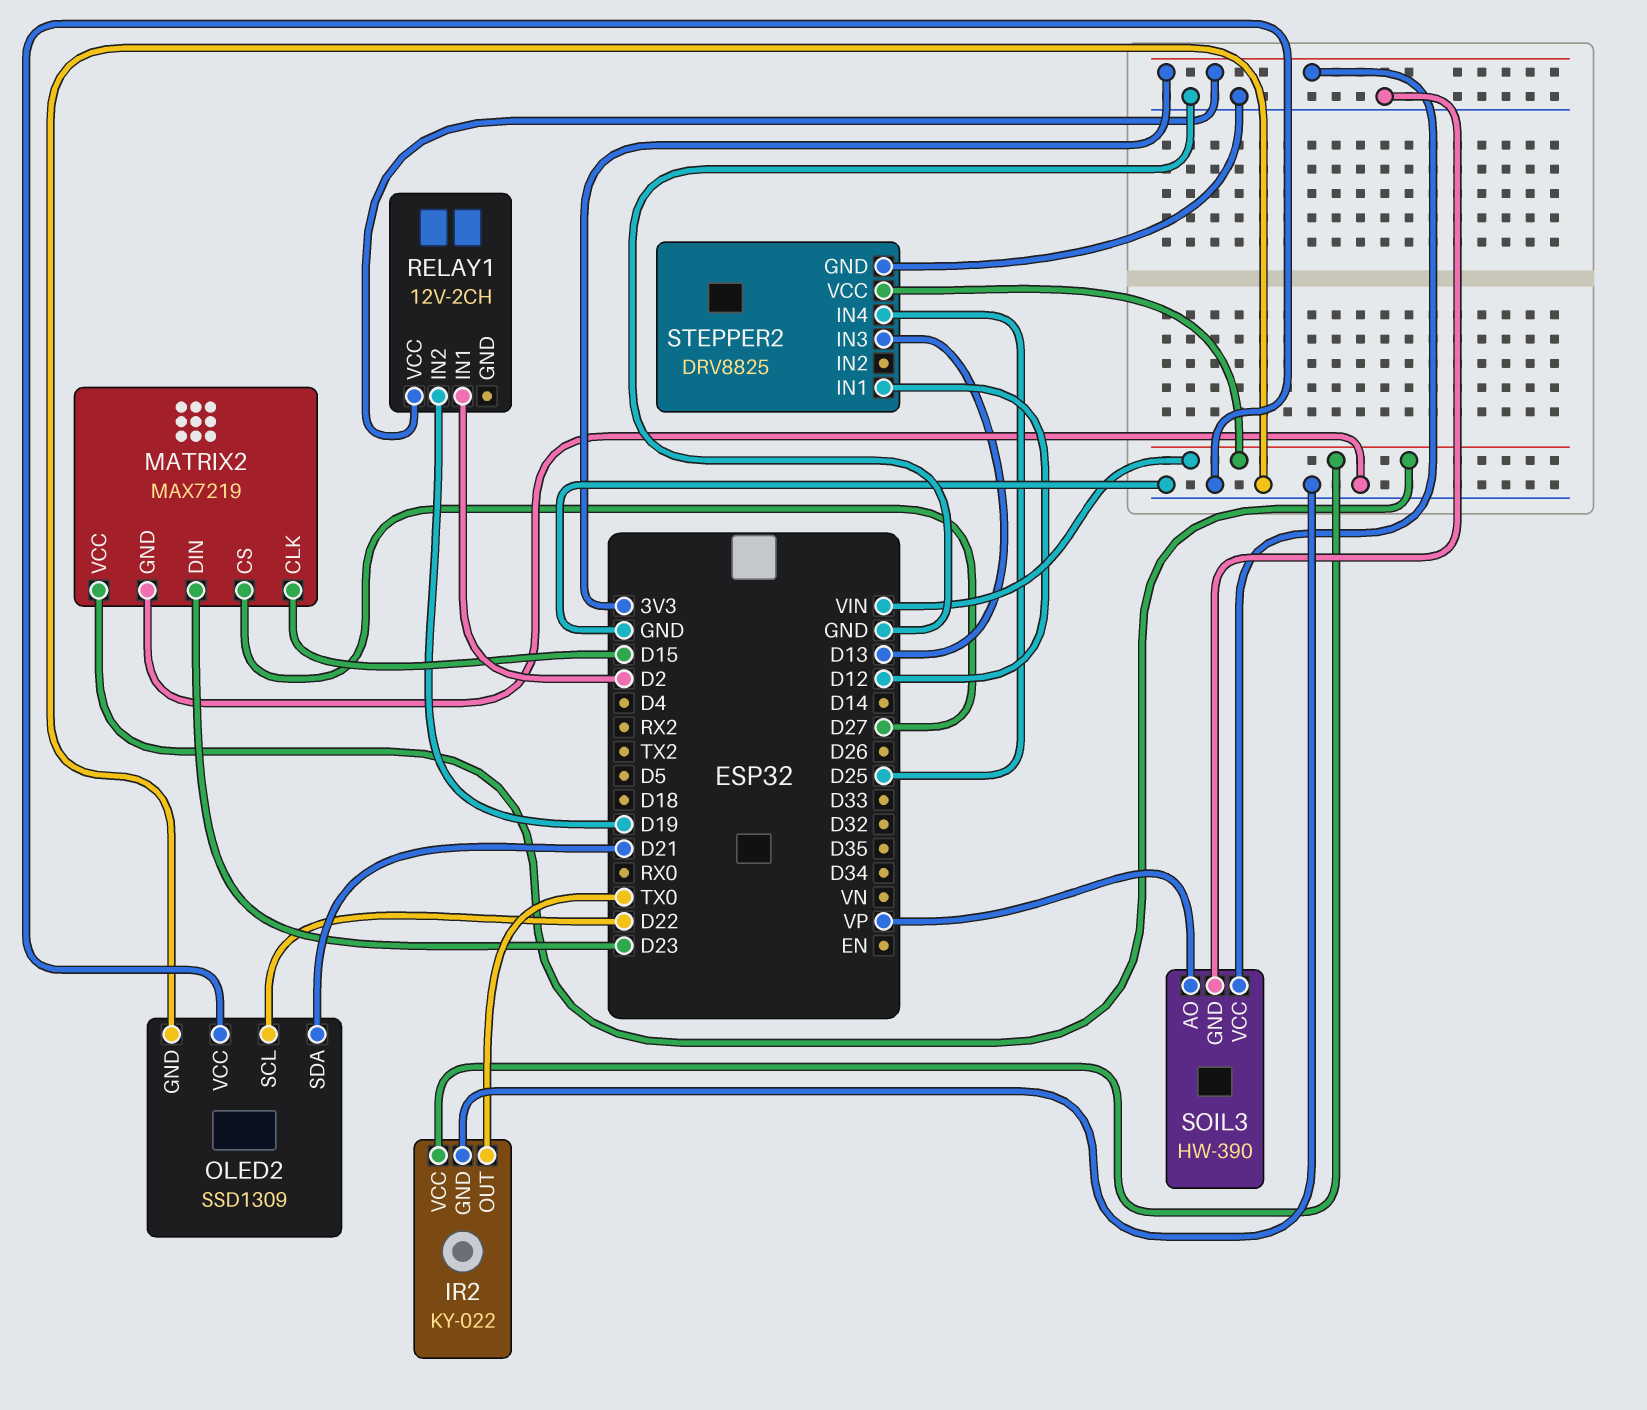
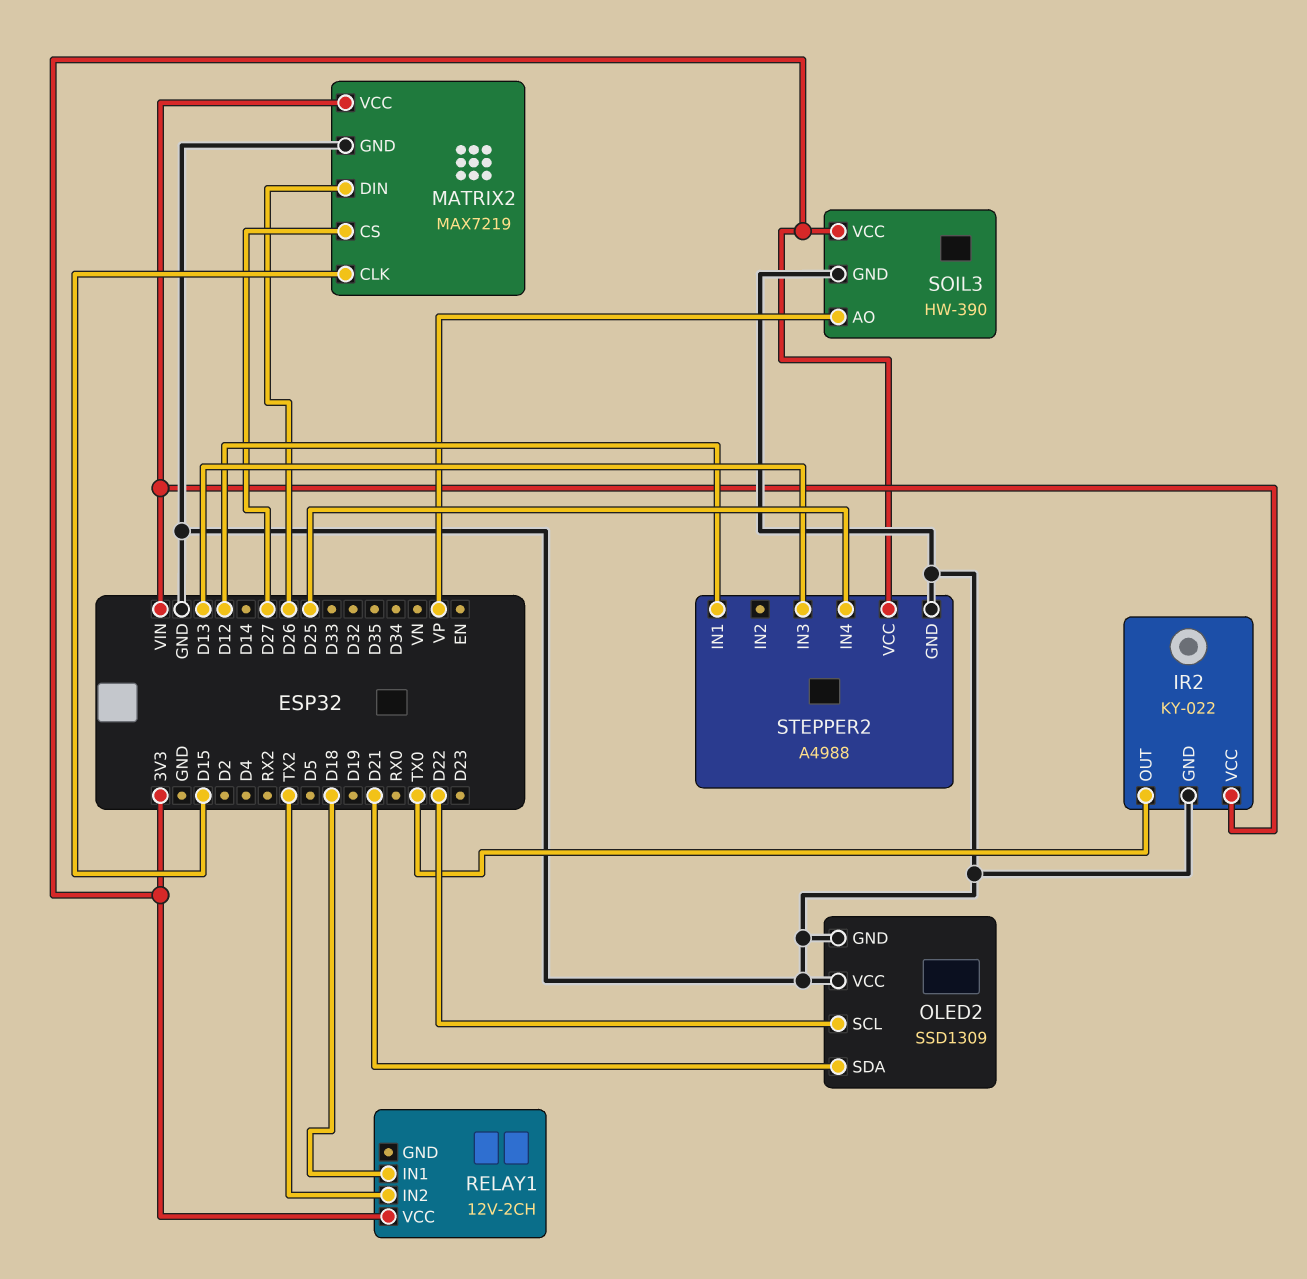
MATRIX2 pin DIN: D23 -> D26
RELAY1 pin IN1: D2 -> D18
RELAY1 pin IN2: D19 -> TX2
STEPPER2: DRV8825 -> A4988
STEPPER2 pin VCC: VIN -> 3V3

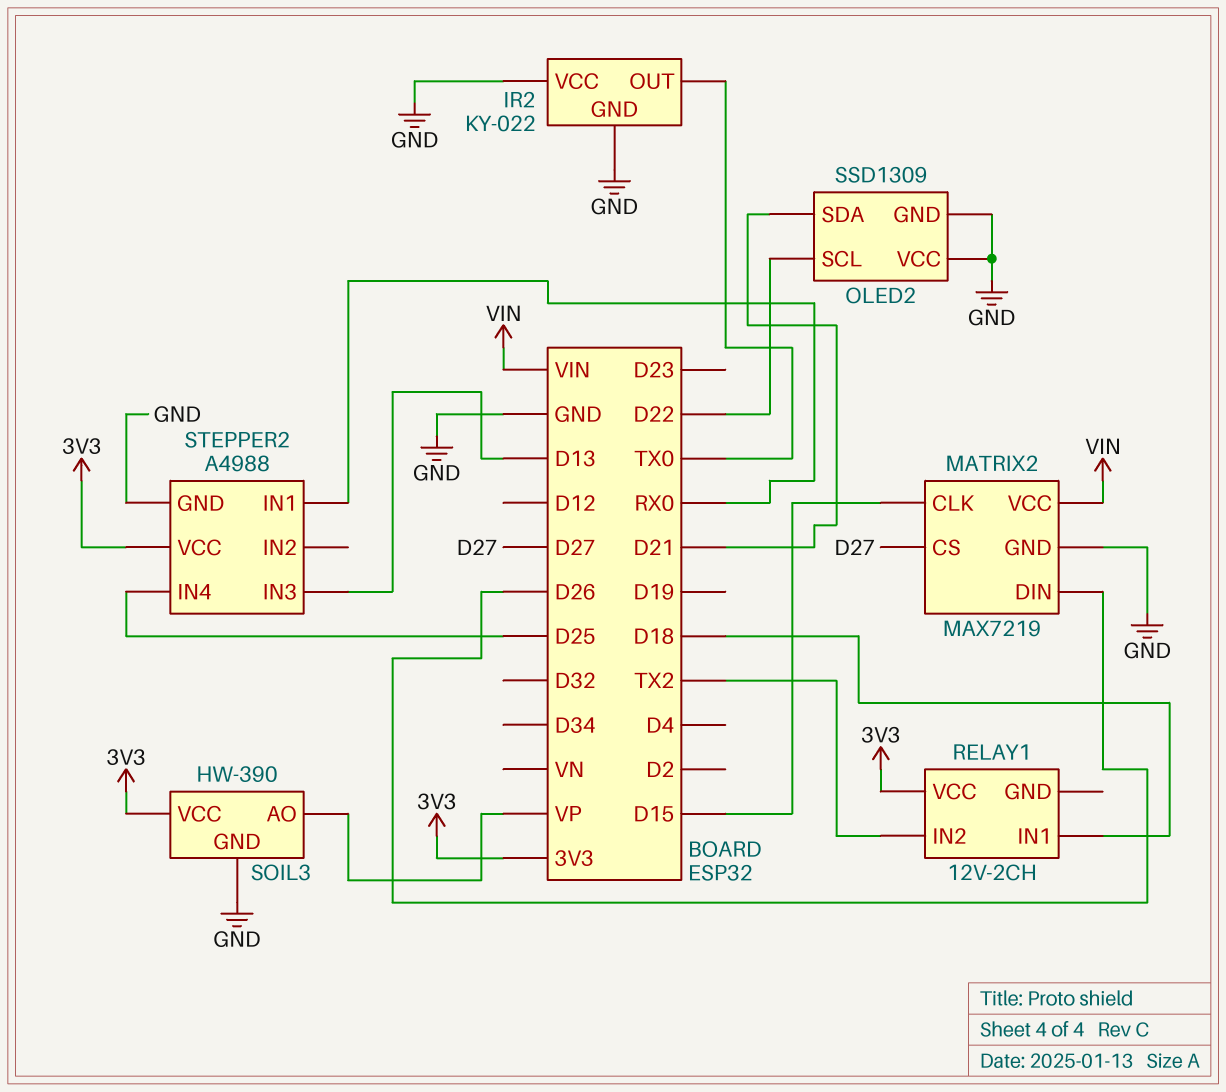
IR2 pin VCC: VIN -> GND
STEPPER2 pin IN1: D12 -> RX0

